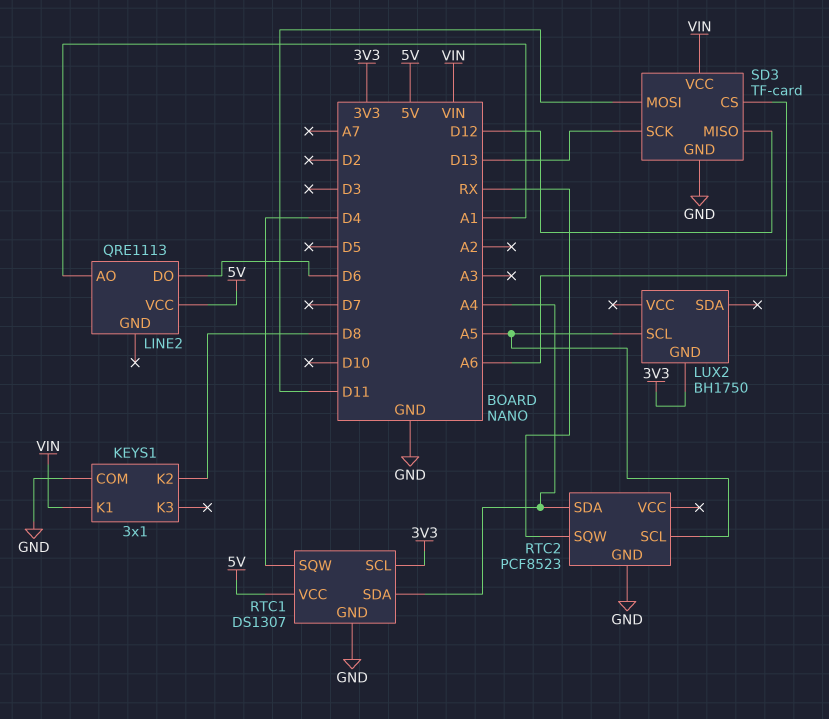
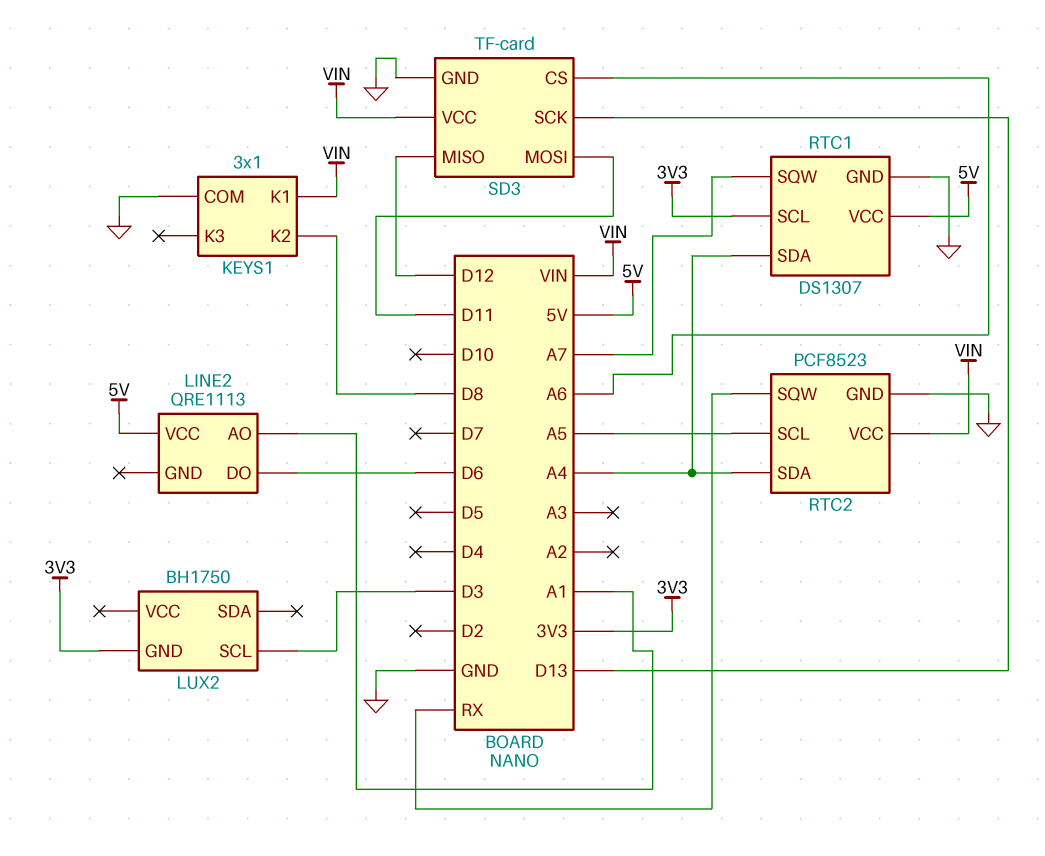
LUX2 pin SCL: A5 -> D3
RTC1 pin SQW: D4 -> A7
RTC2 pin VCC: none -> VIN

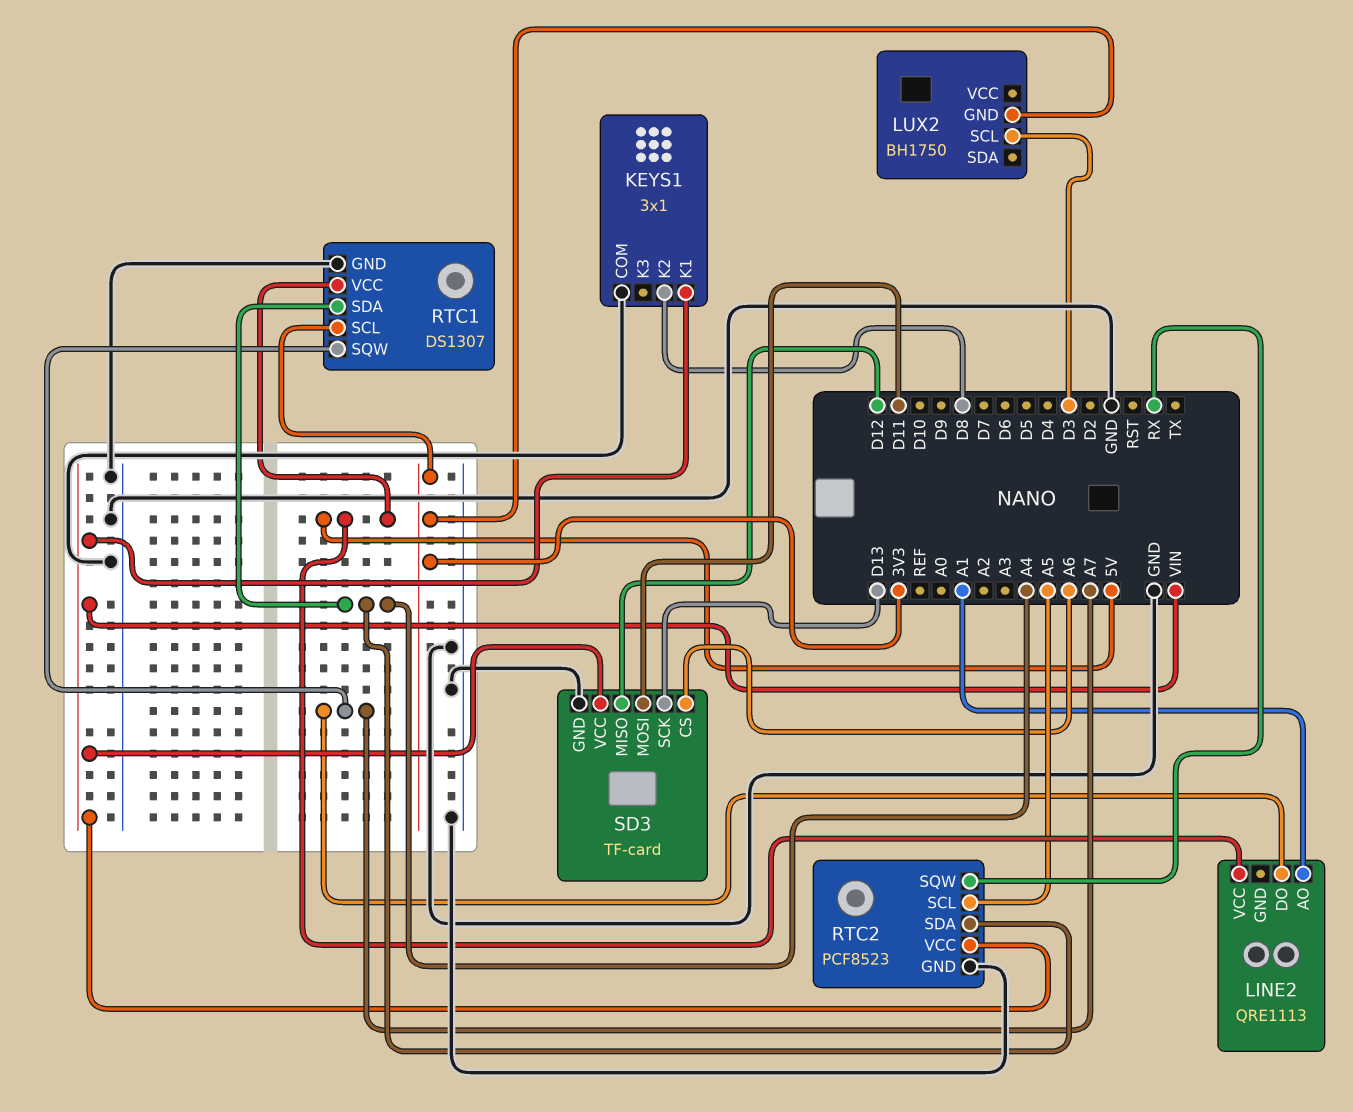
LINE2 pin DO: D6 -> A7

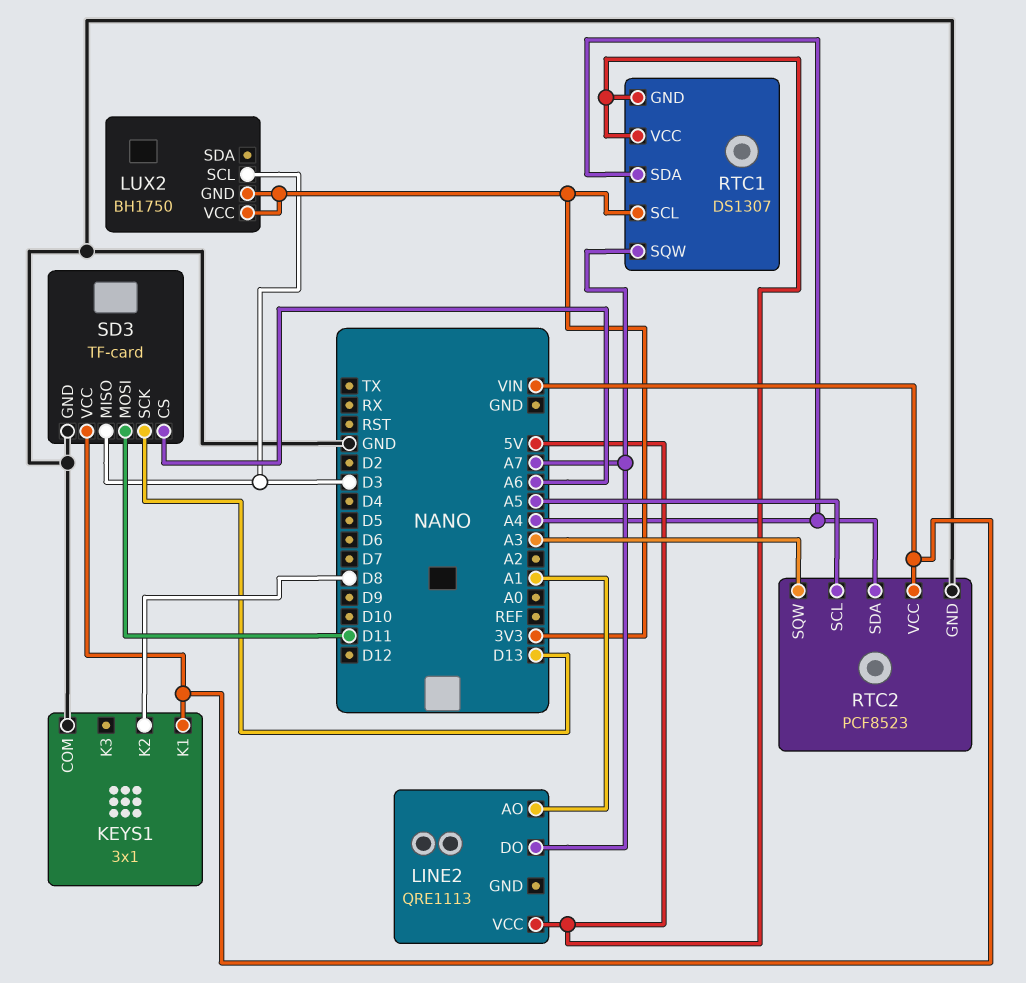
LUX2 pin VCC: none -> 3V3
RTC1 pin GND: GND -> 5V
RTC2 pin SQW: RX -> A3
SD3 pin MISO: D12 -> D3

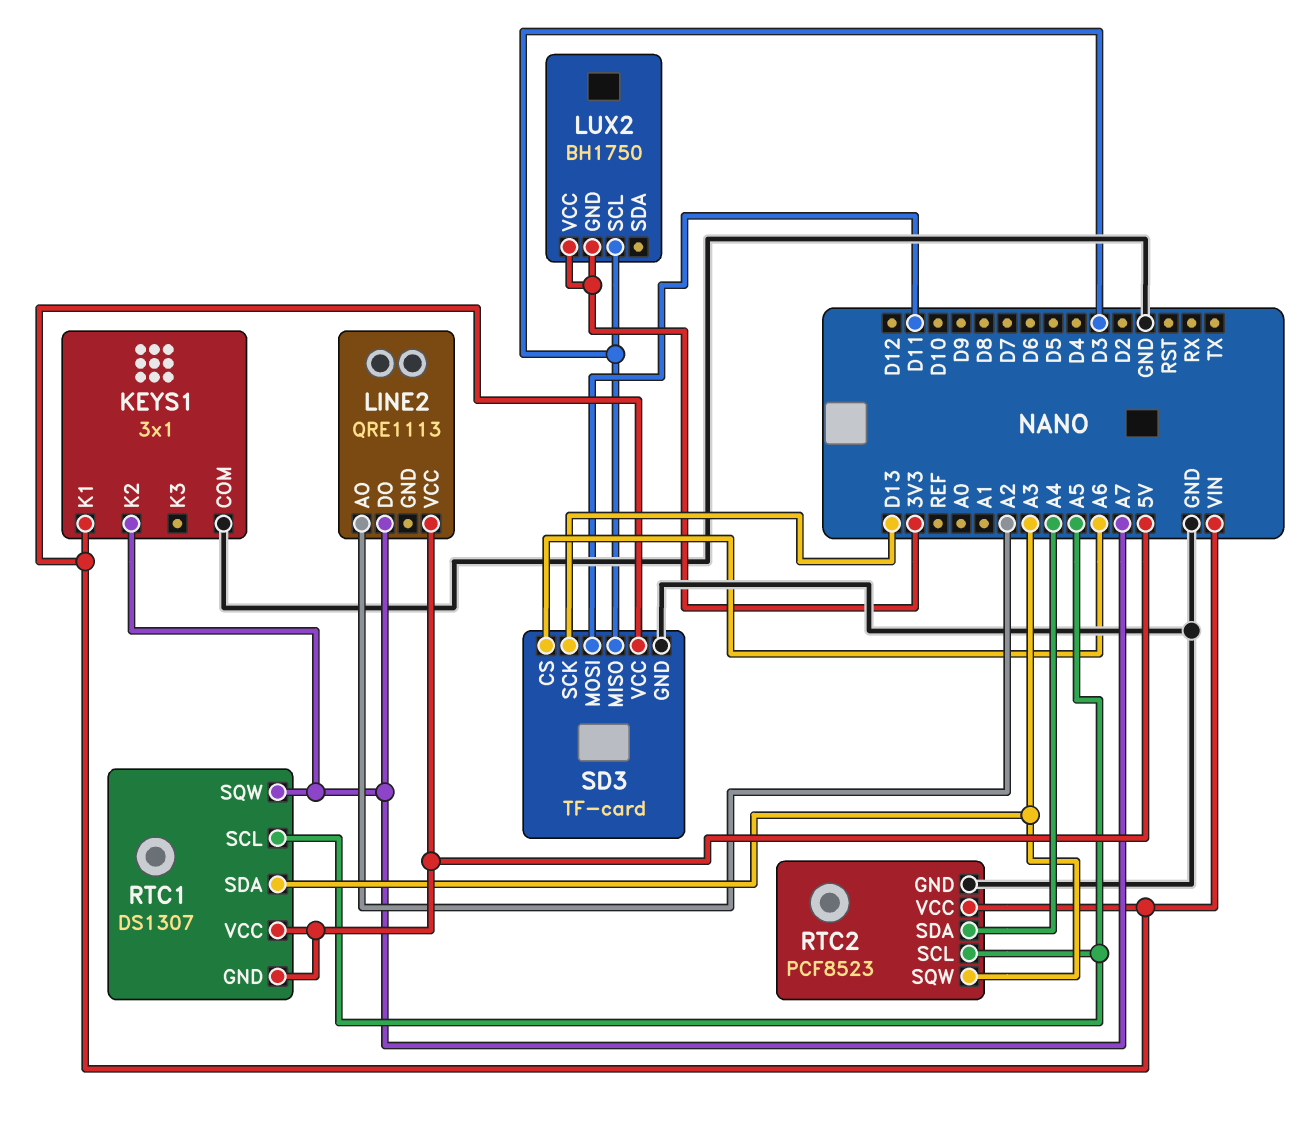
KEYS1 pin K2: D8 -> A7
LINE2 pin AO: A1 -> A2
RTC1 pin SCL: 3V3 -> A5
RTC1 pin SDA: A4 -> A3

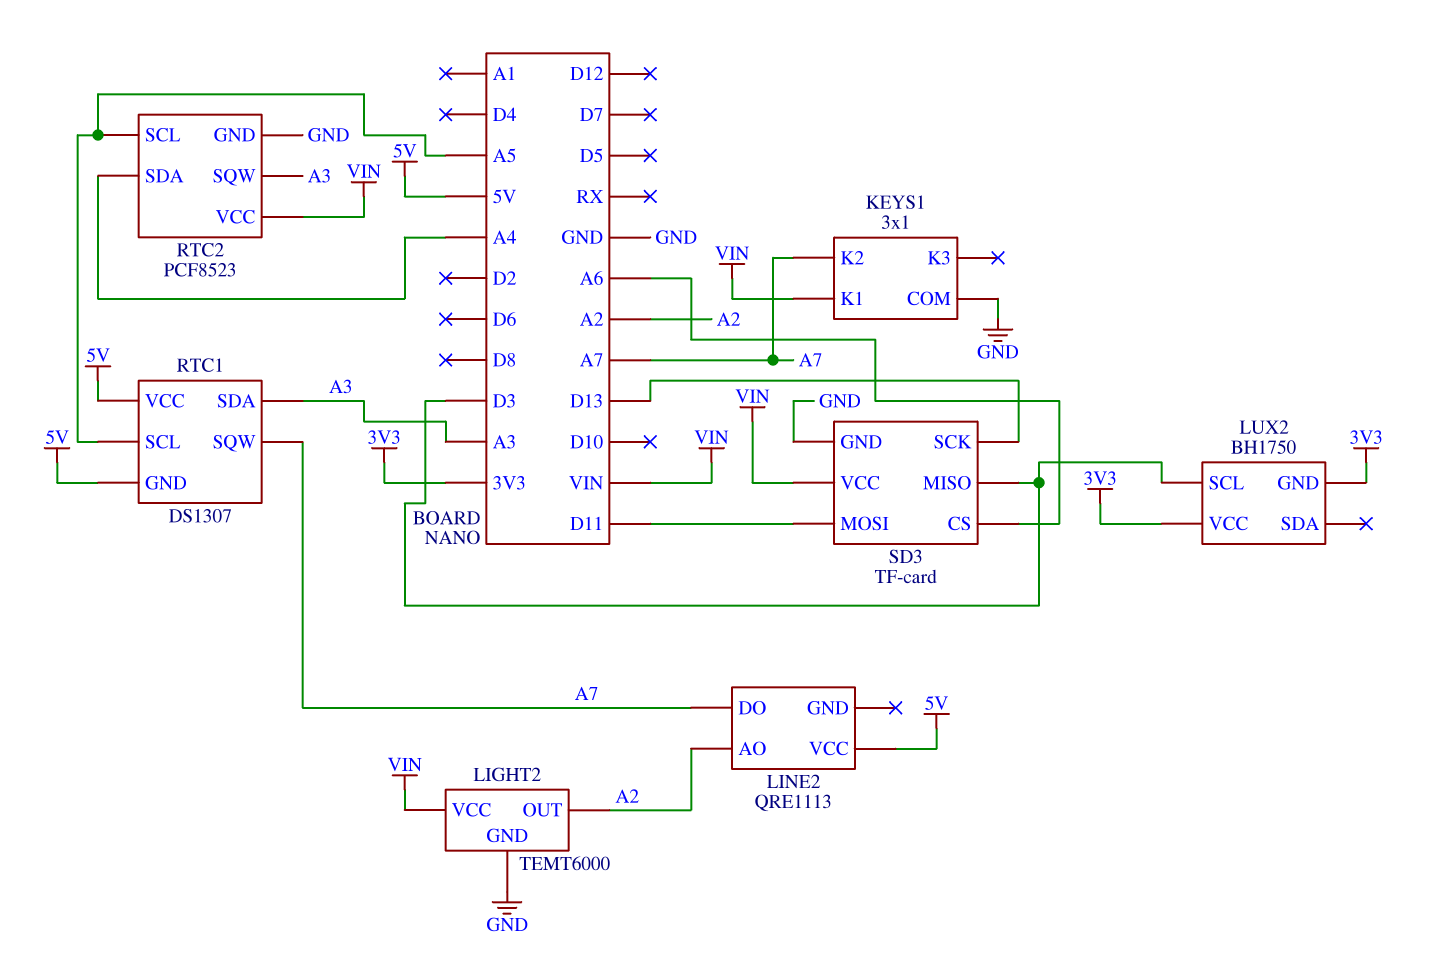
LIGHT2: none -> TEMT6000
LIGHT2 pin GND: none -> GND
LIGHT2 pin OUT: none -> A2
LIGHT2 pin VCC: none -> VIN

